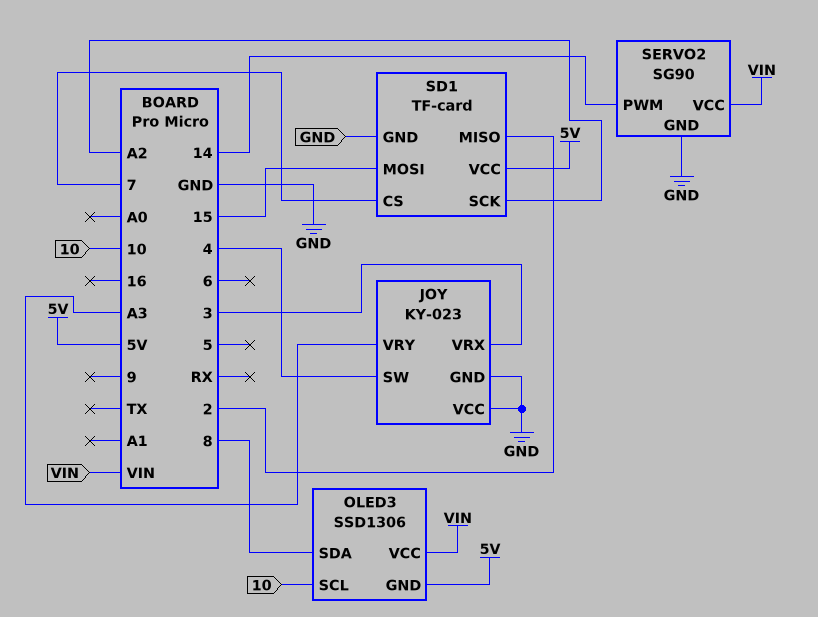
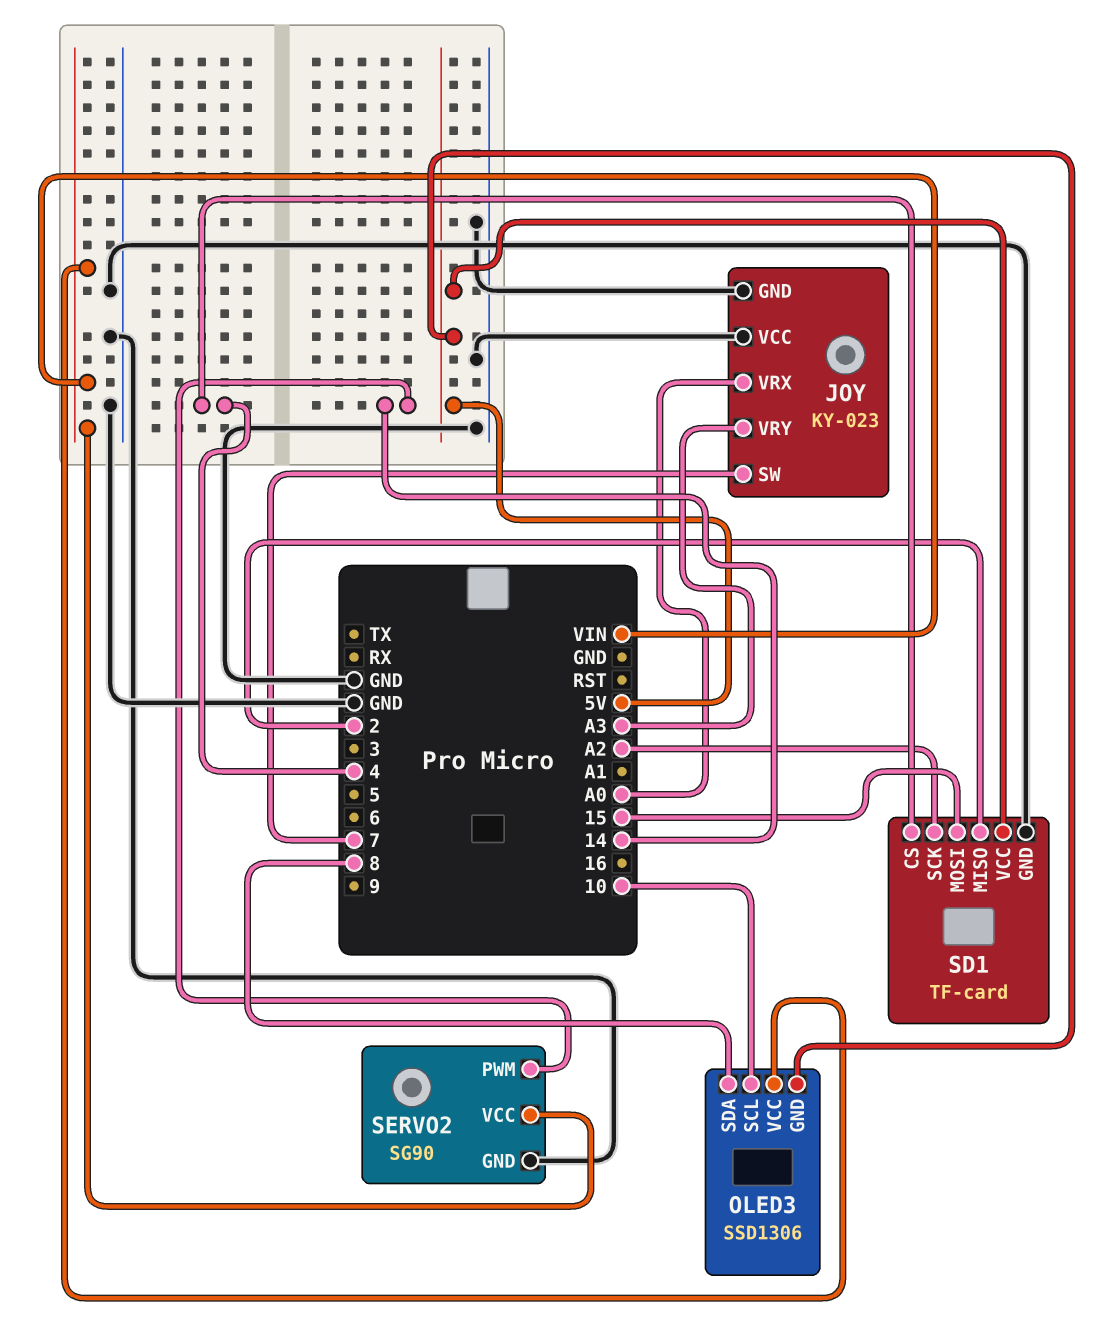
JOY pin SW: 4 -> 7
JOY pin VRX: 3 -> A0
SD1 pin CS: 7 -> 4

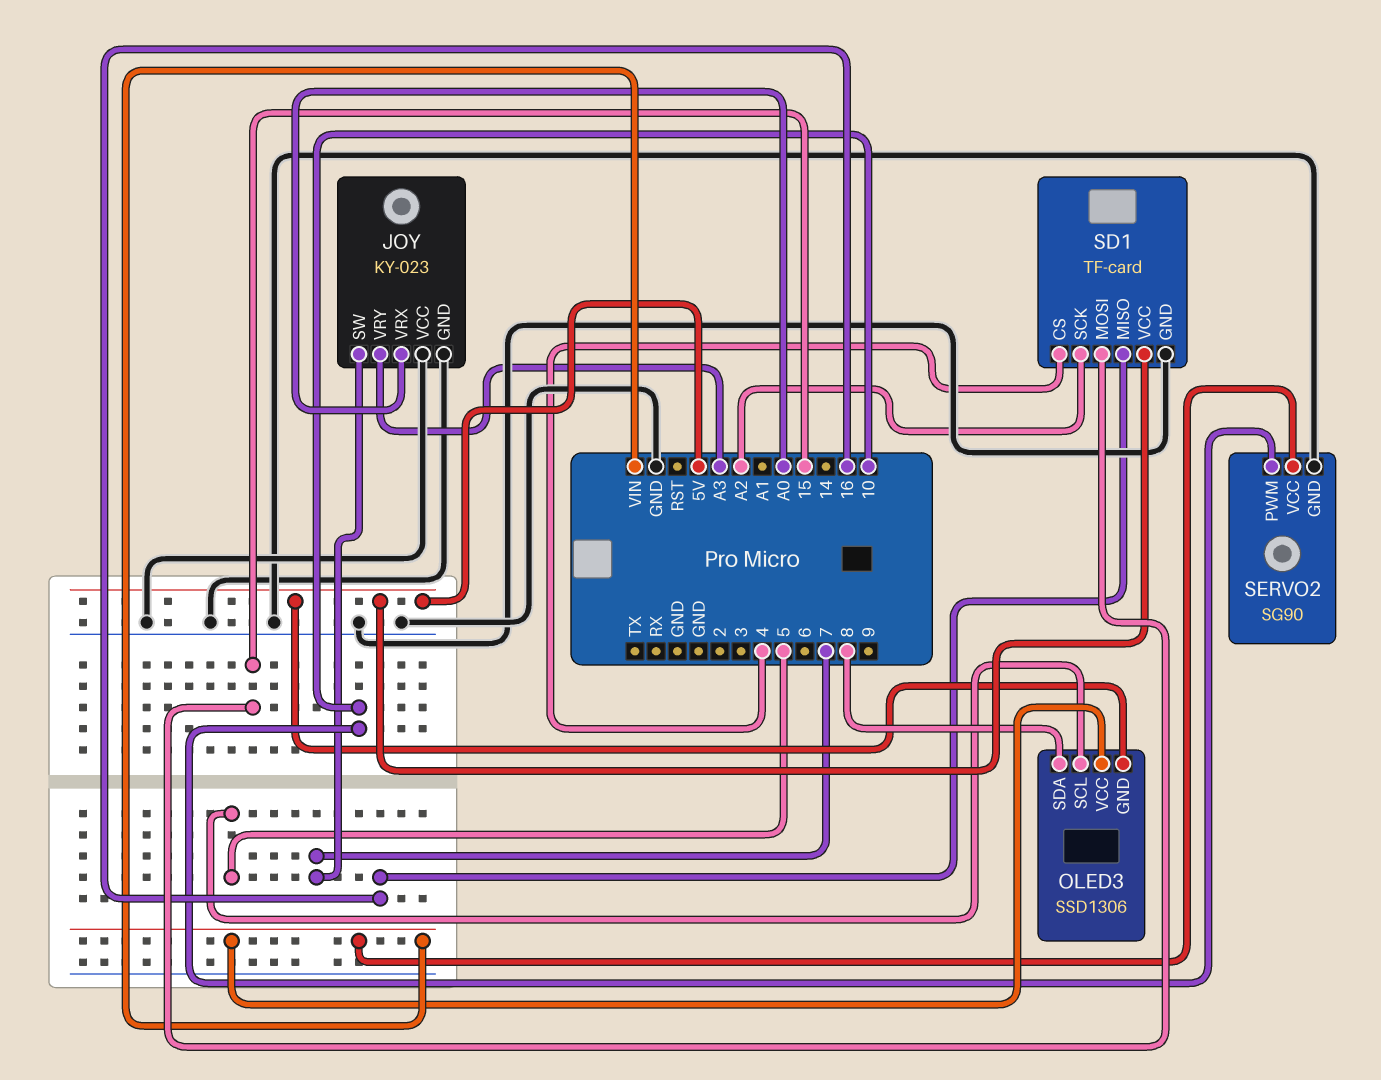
OLED3 pin SCL: 10 -> 5
SD1 pin MISO: 2 -> 16
SERVO2 pin PWM: 14 -> 10

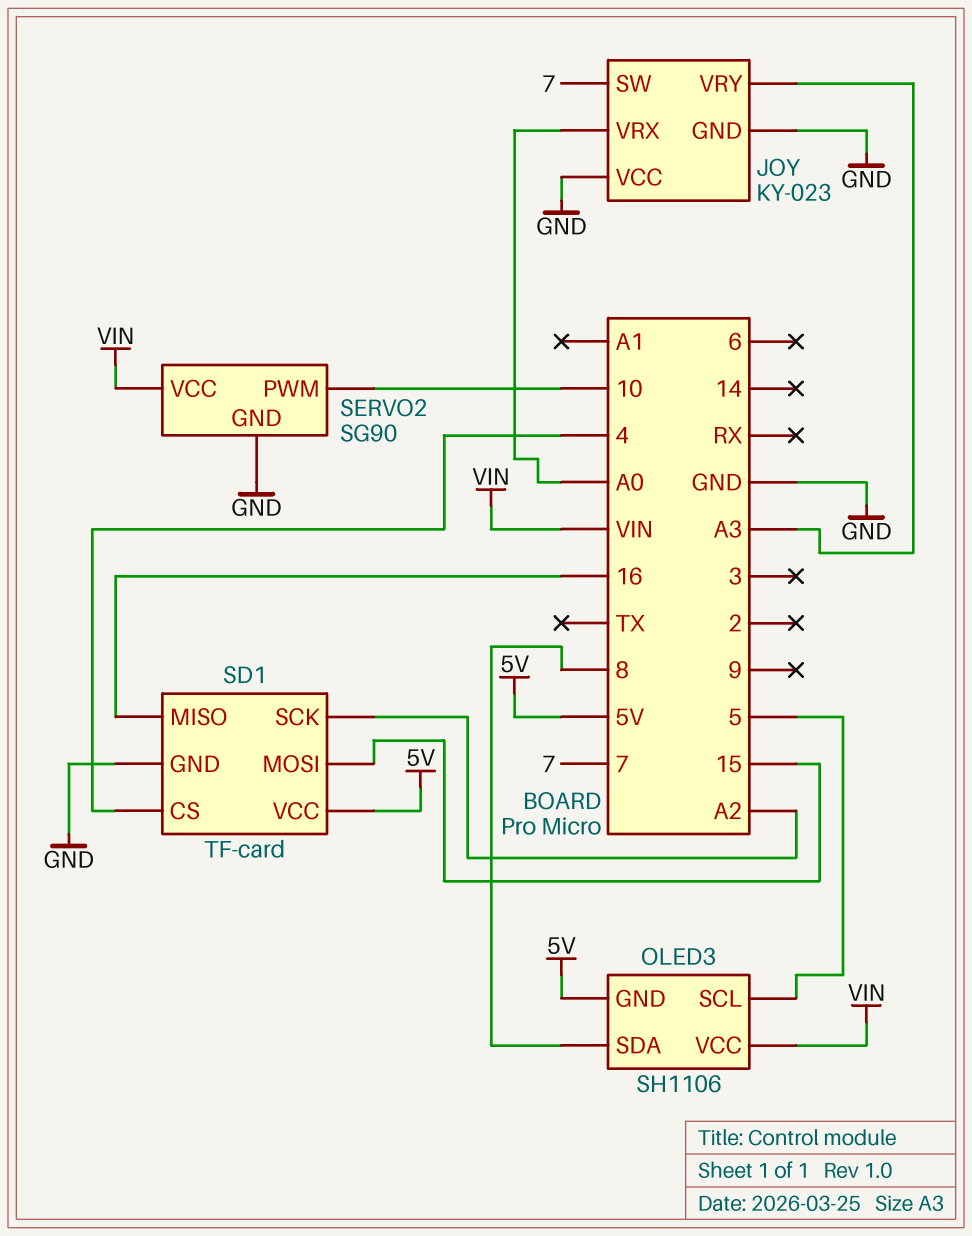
OLED3: SSD1306 -> SH1106

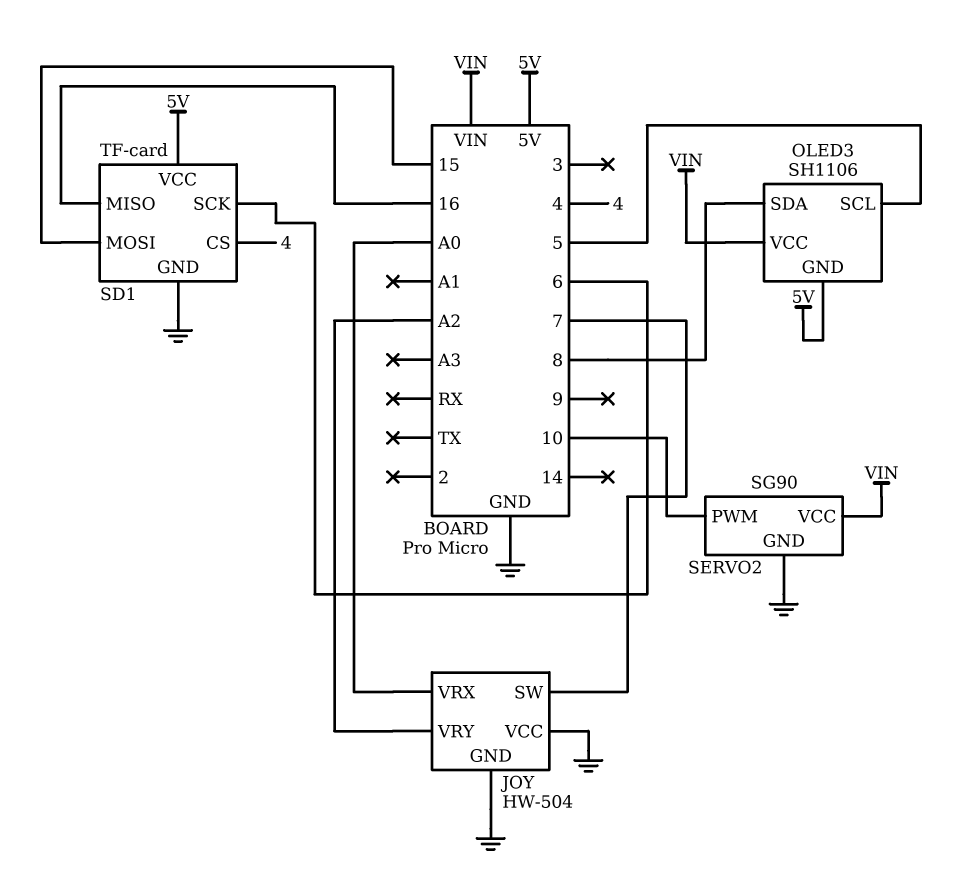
JOY: KY-023 -> HW-504
JOY pin VRY: A3 -> A2
SD1 pin SCK: A2 -> 6

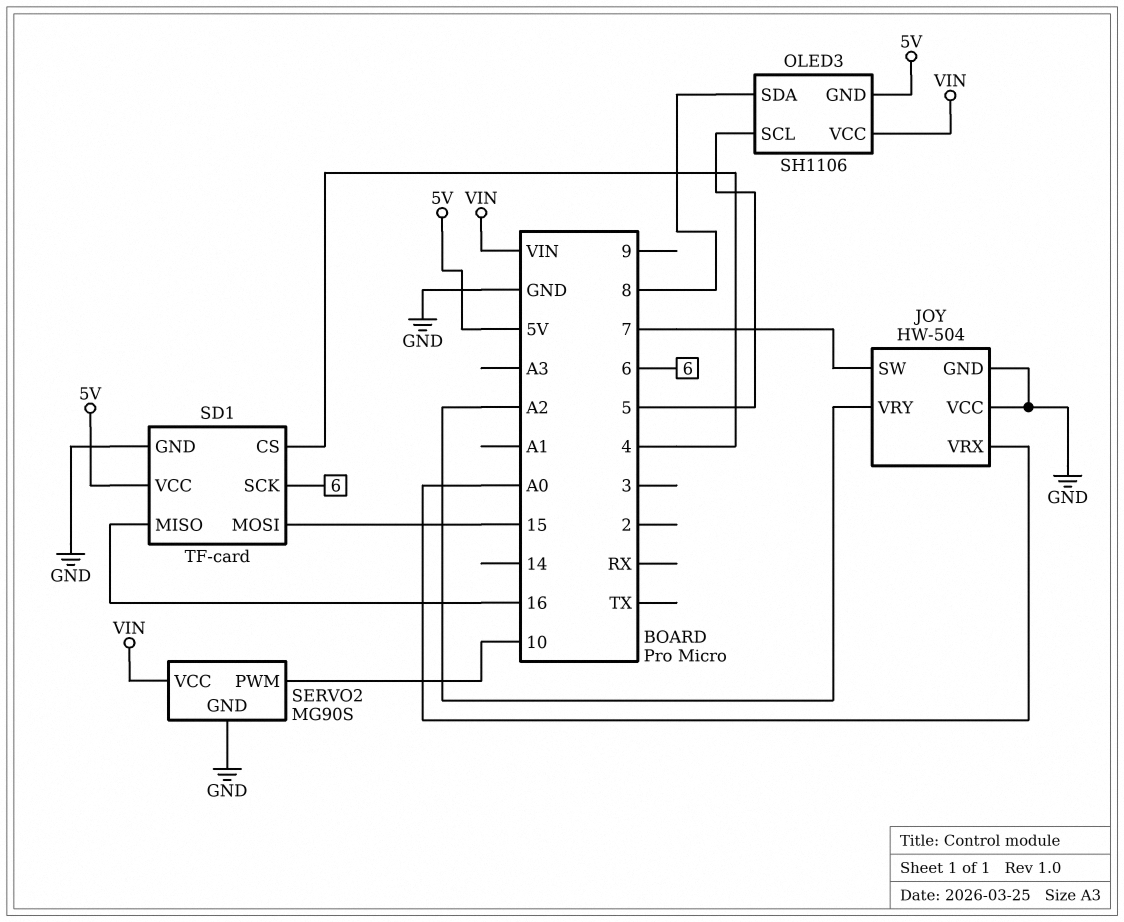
SERVO2: SG90 -> MG90S

